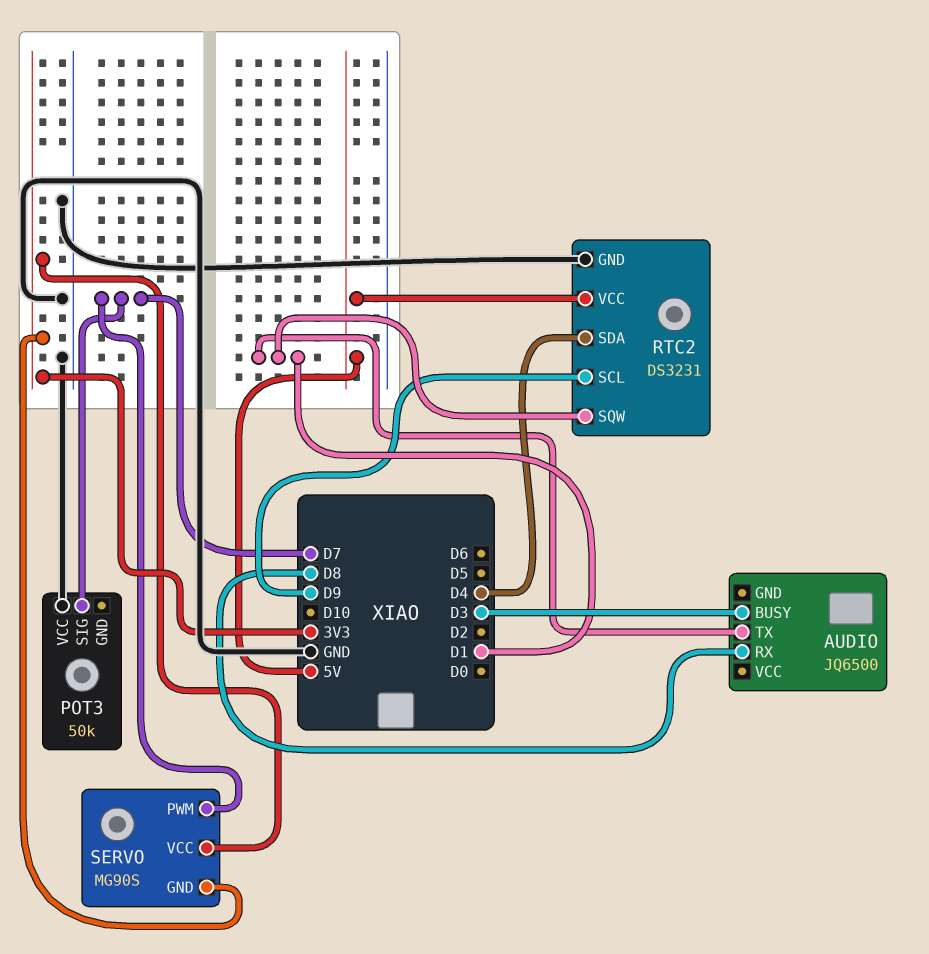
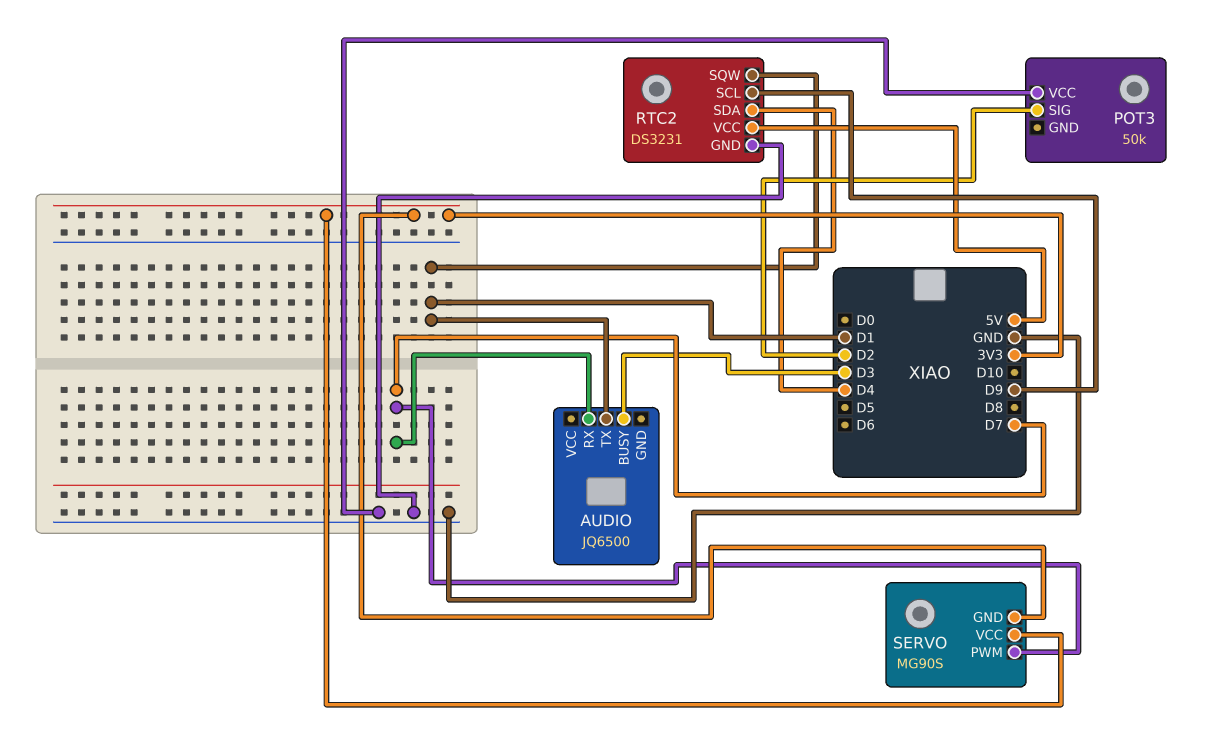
AUDIO pin RX: D8 -> D7
POT3 pin SIG: D7 -> D2

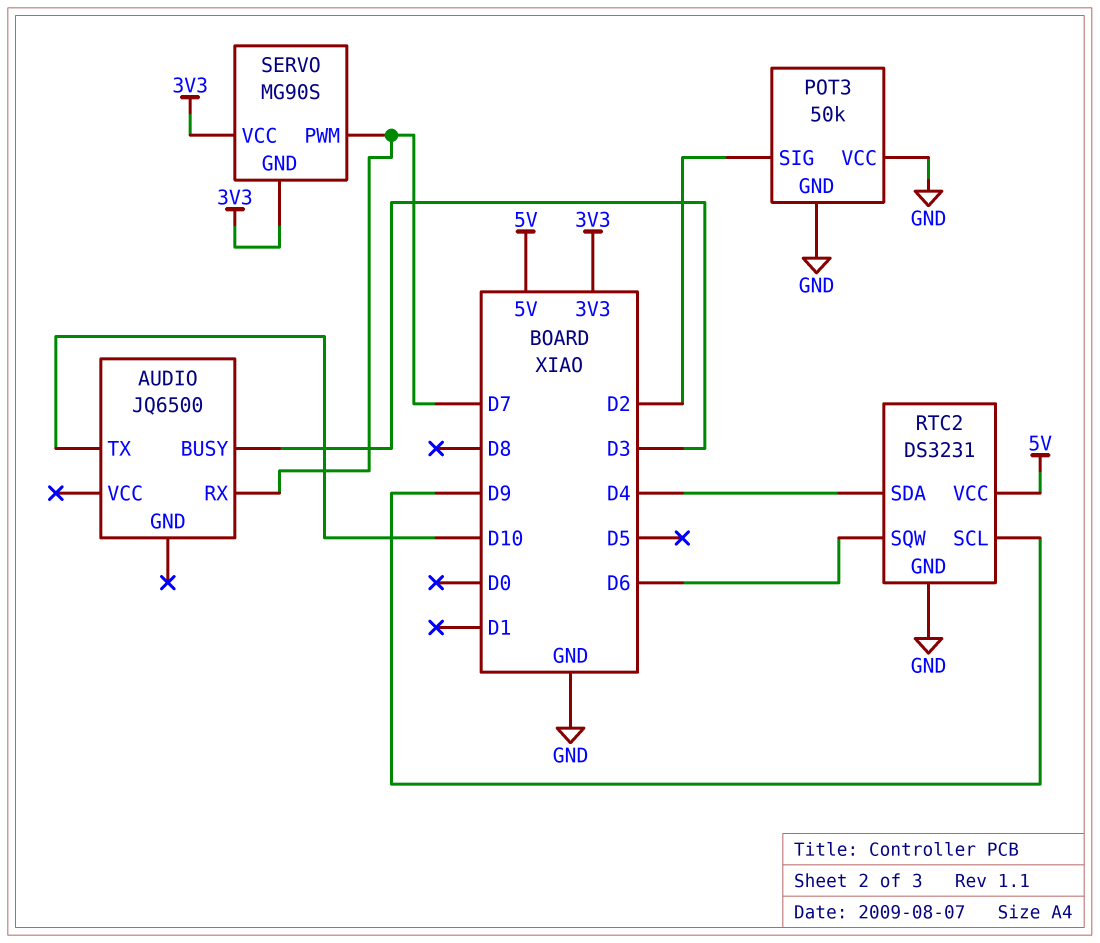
AUDIO pin TX: D1 -> D10
POT3 pin GND: none -> GND
RTC2 pin SQW: D1 -> D6

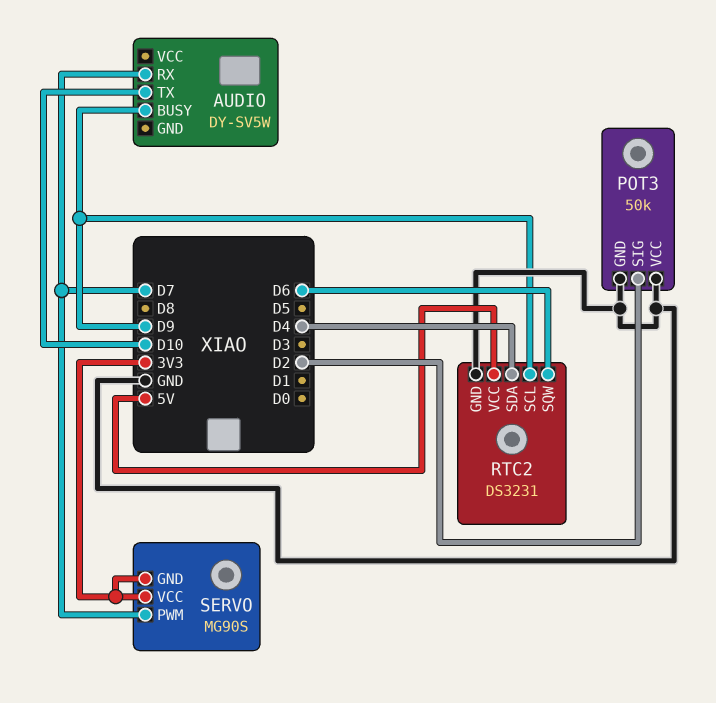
AUDIO: JQ6500 -> DY-SV5W
AUDIO pin BUSY: D3 -> D9

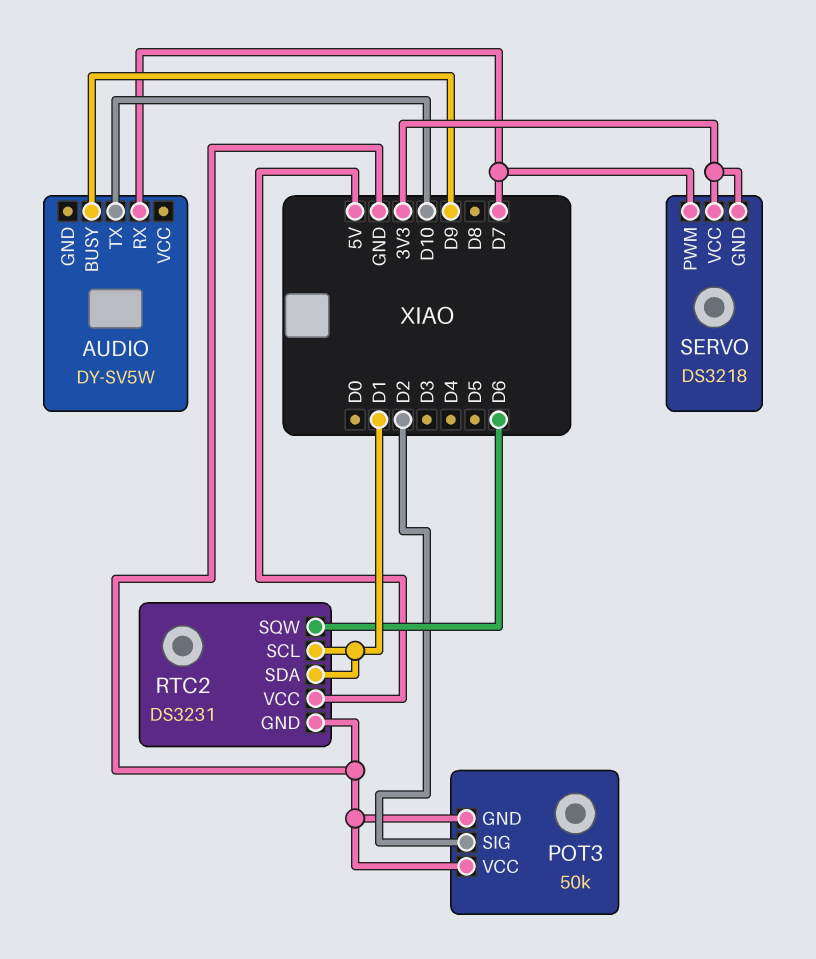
RTC2 pin SCL: D9 -> D1
RTC2 pin SDA: D4 -> D1
SERVO: MG90S -> DS3218

